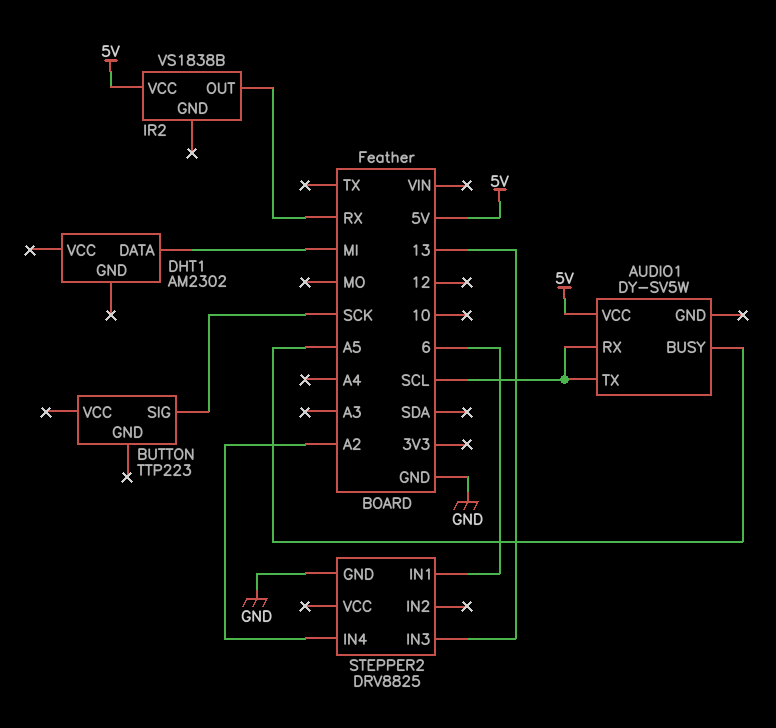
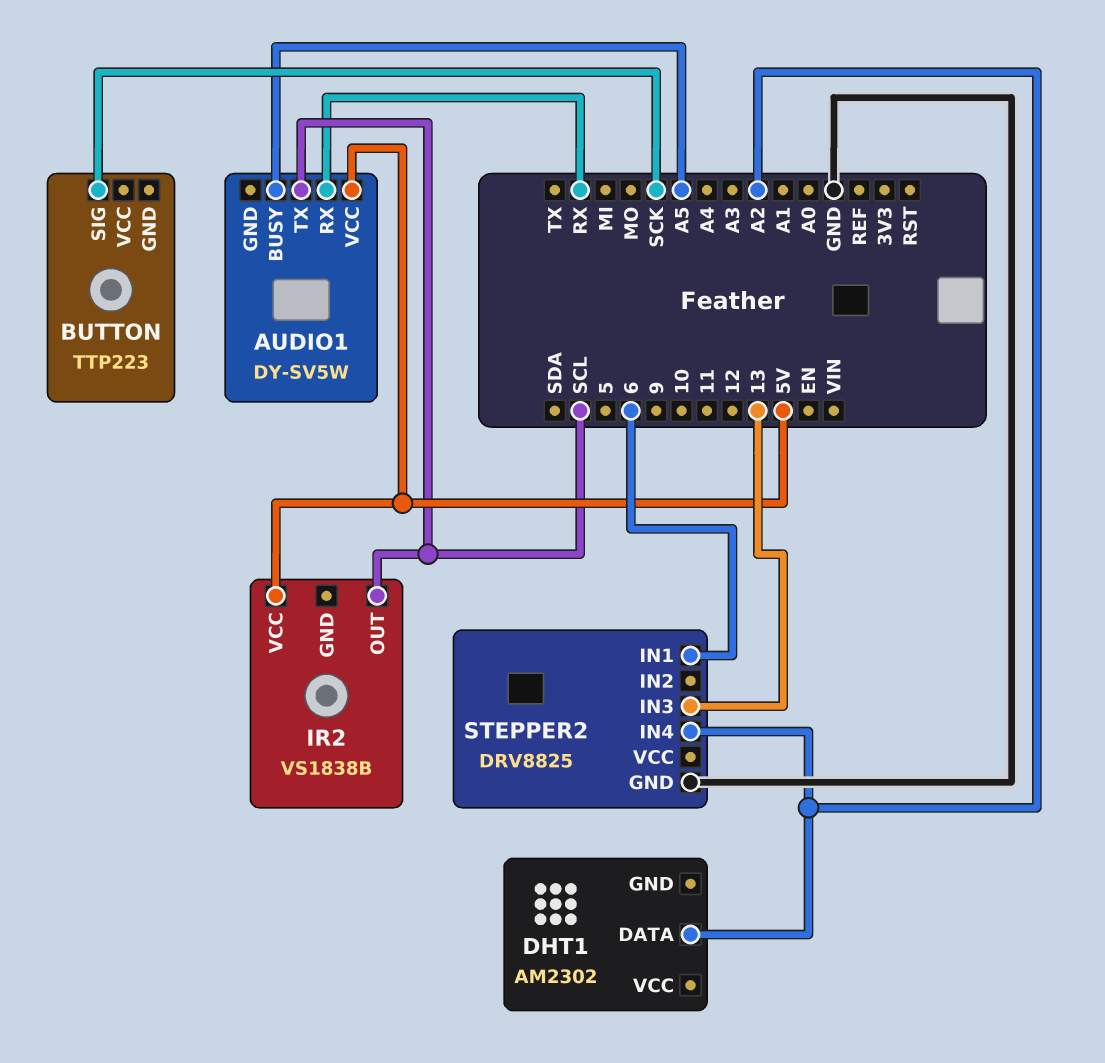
AUDIO1 pin RX: SCL -> RX
DHT1 pin DATA: MI -> A2
IR2 pin OUT: RX -> SCL

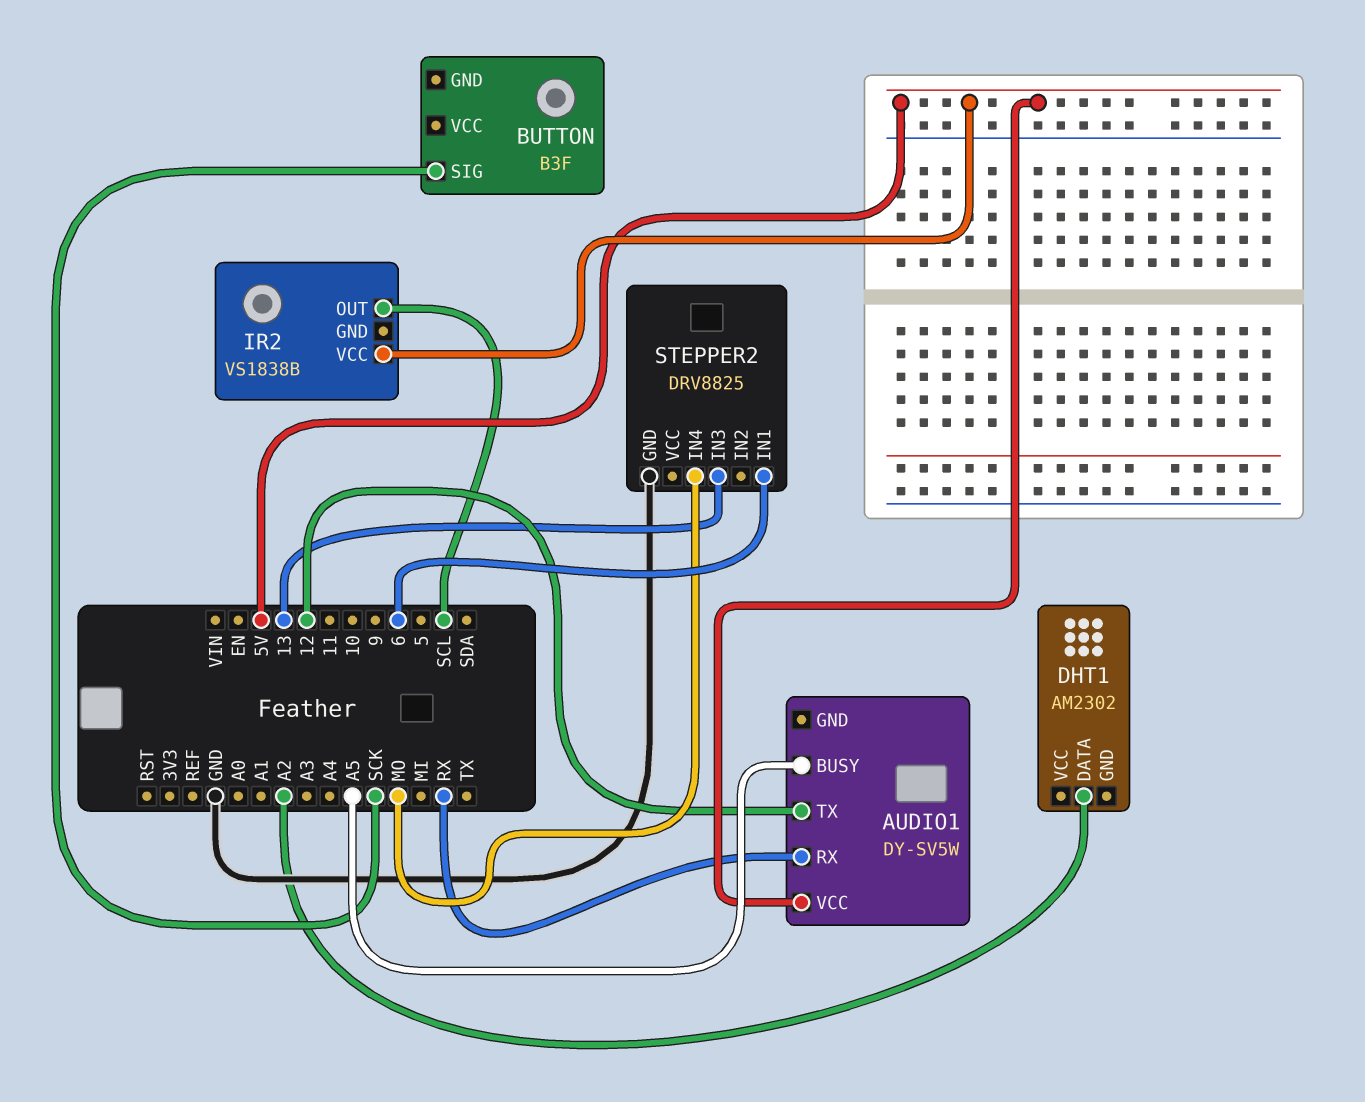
AUDIO1 pin TX: SCL -> 12
BUTTON: TTP223 -> B3F
STEPPER2 pin IN4: A2 -> MO

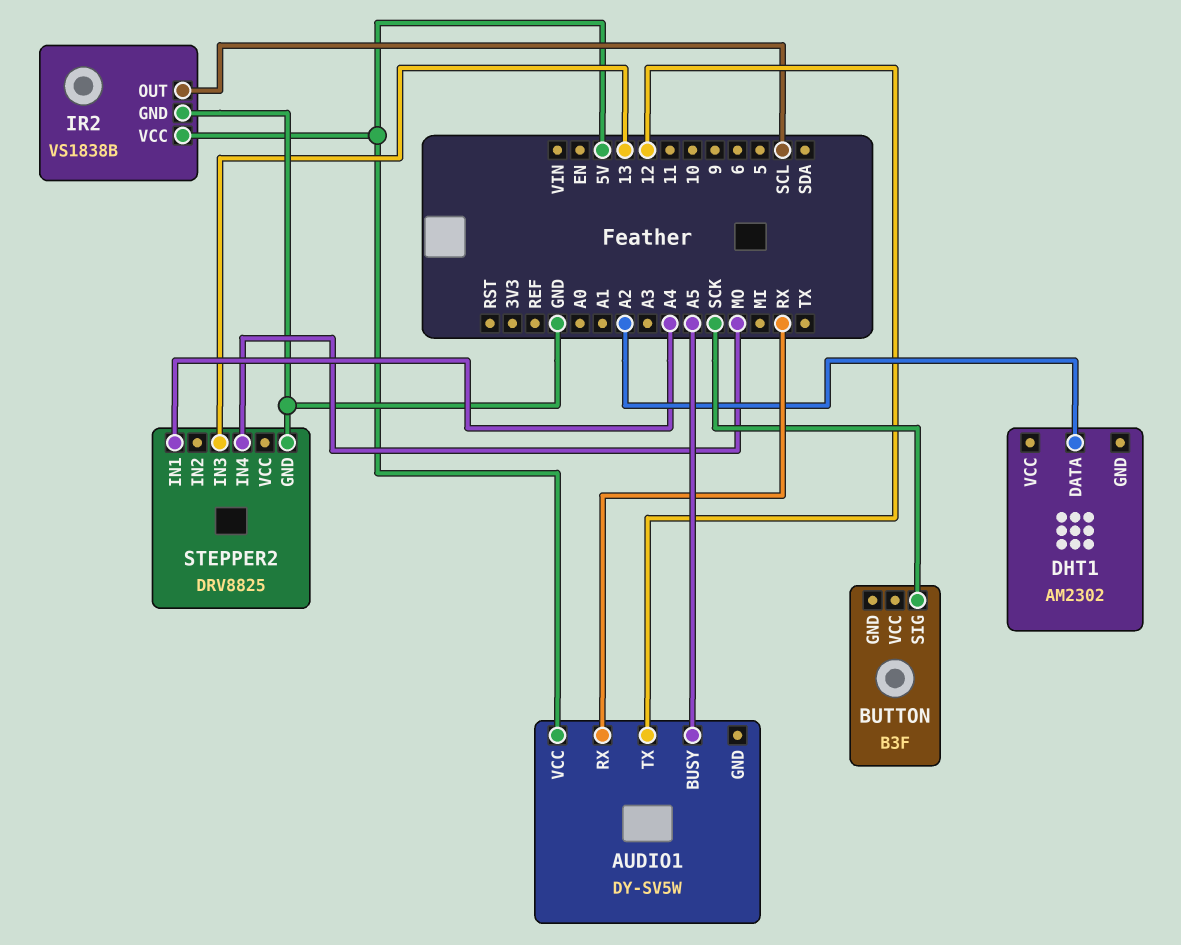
IR2 pin GND: none -> GND
STEPPER2 pin IN1: 6 -> A4

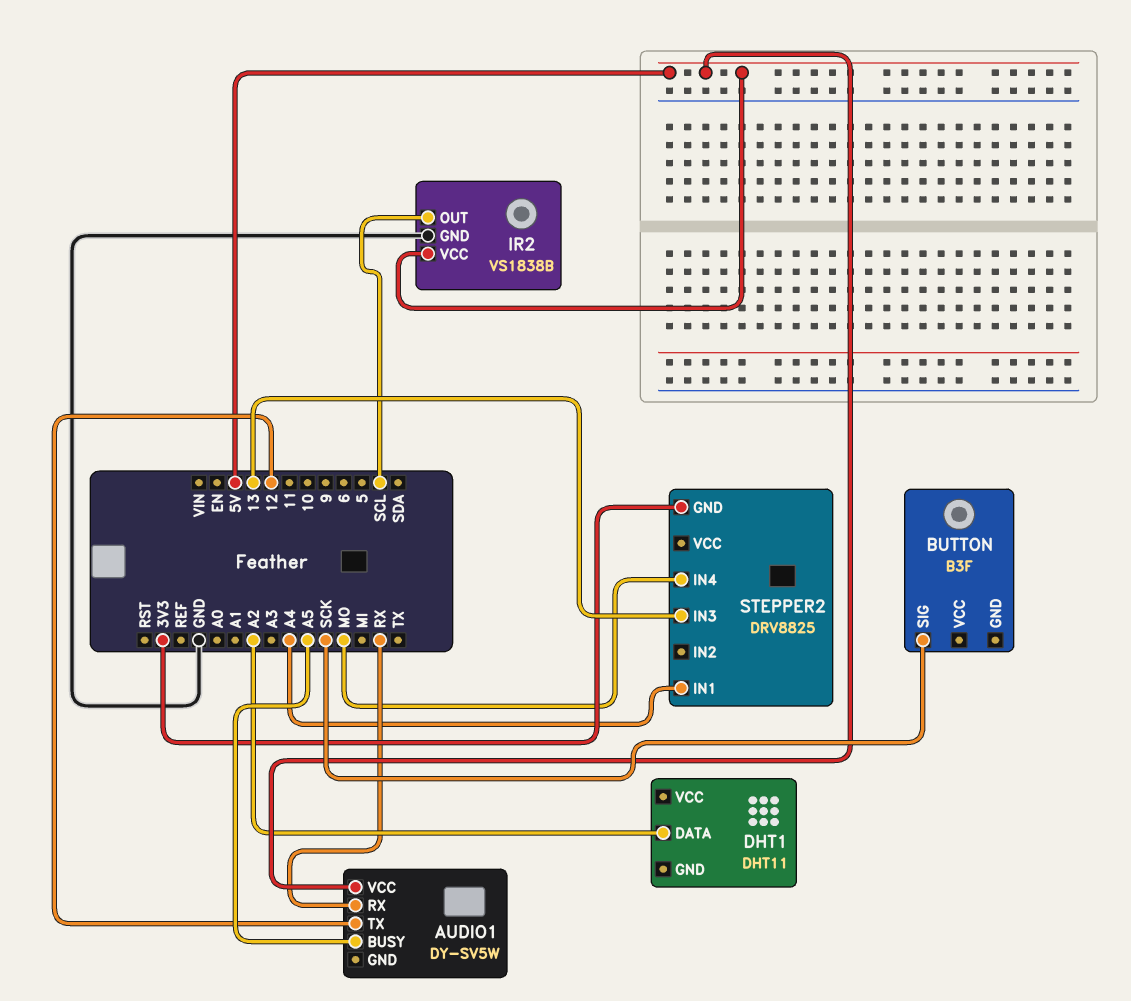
DHT1: AM2302 -> DHT11
STEPPER2 pin GND: GND -> 3V3

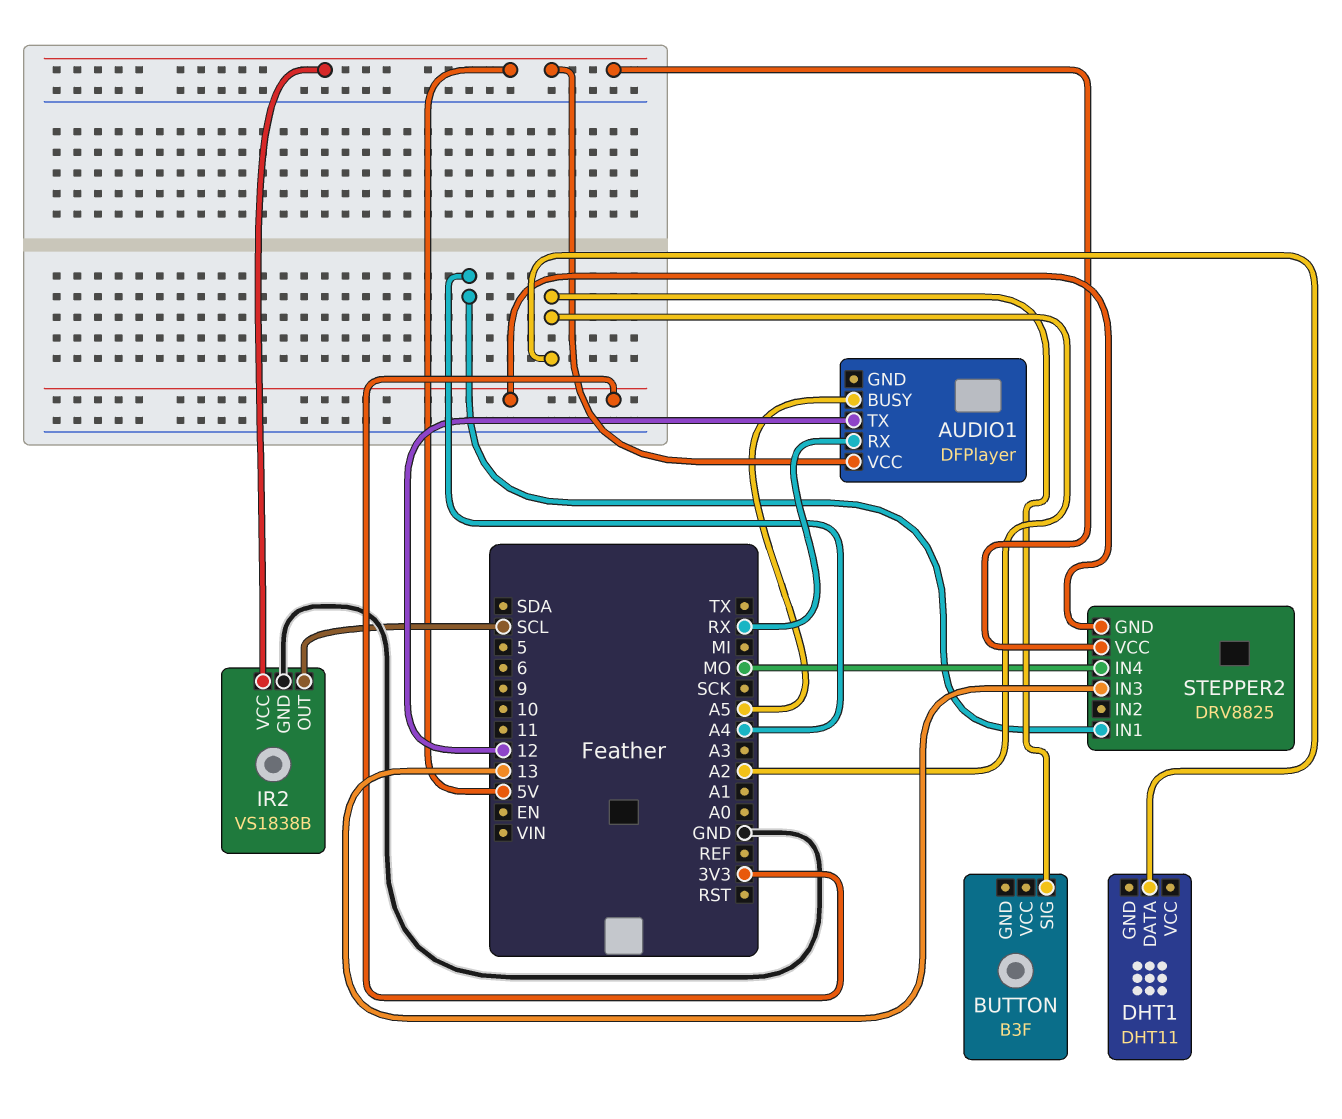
AUDIO1: DY-SV5W -> DFPlayer
BUTTON pin SIG: SCK -> A2
STEPPER2 pin VCC: none -> 5V

